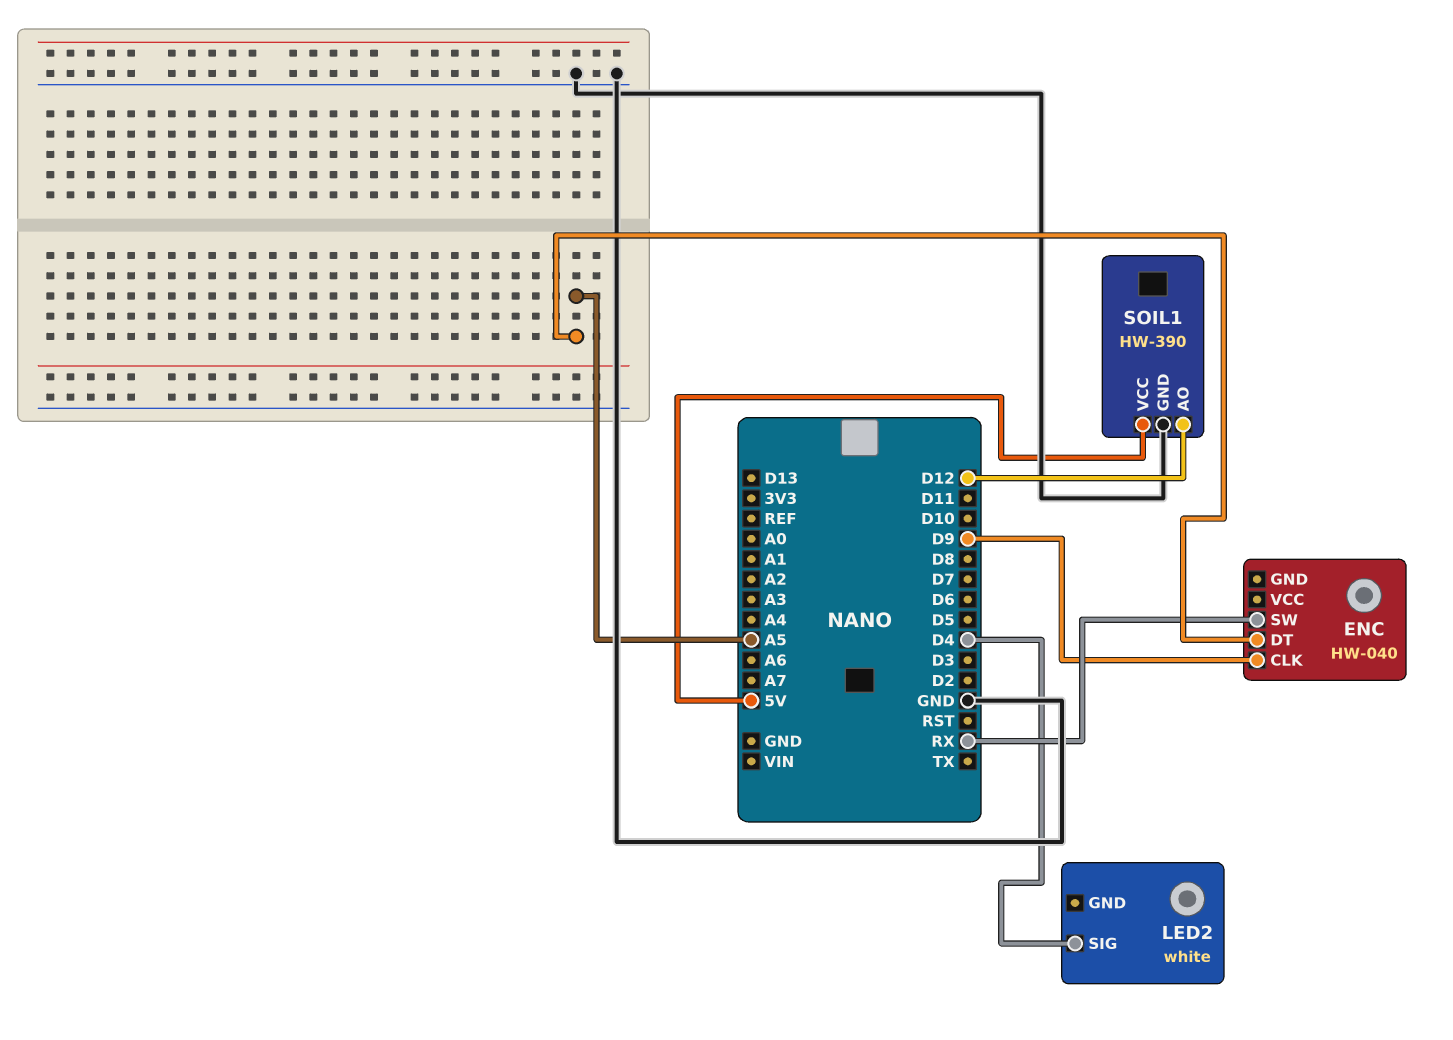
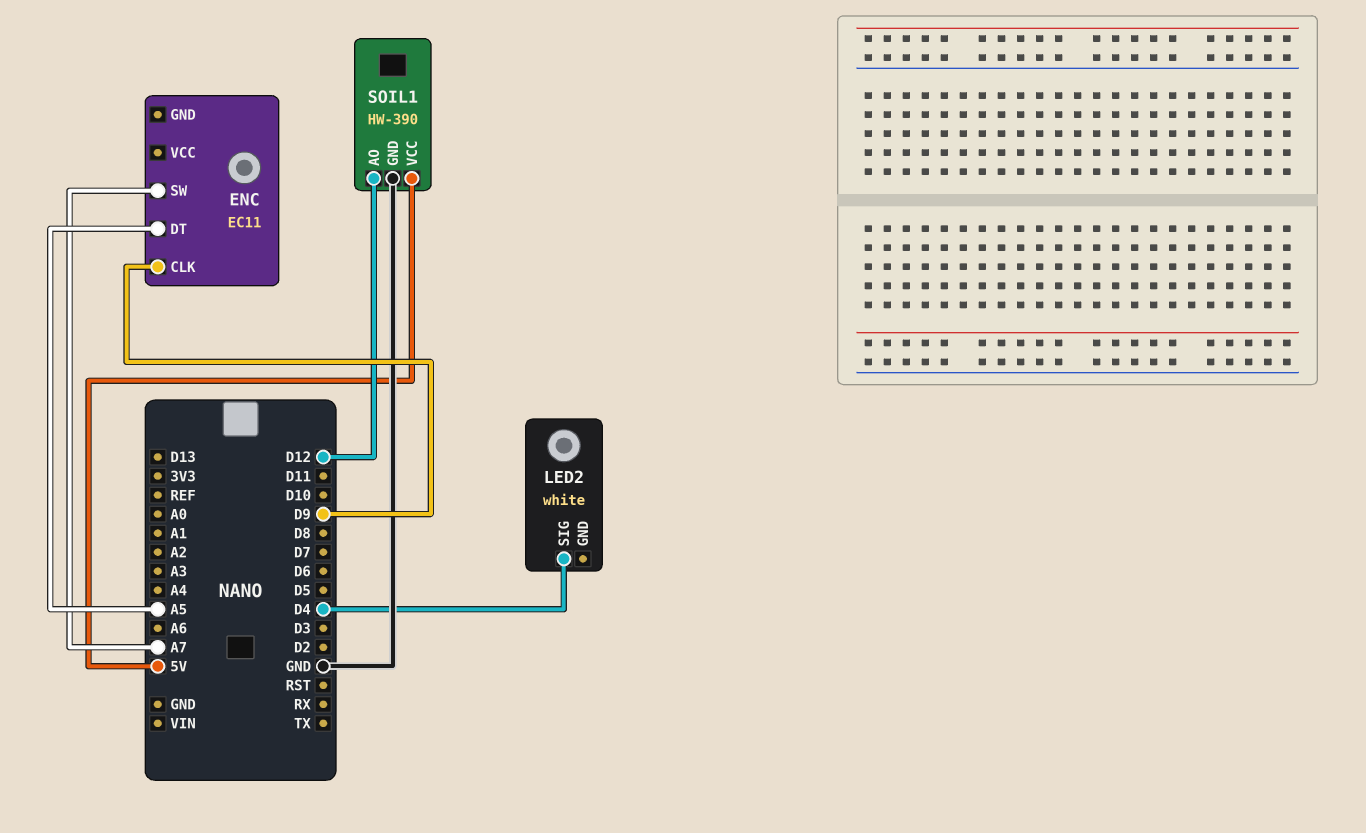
ENC: HW-040 -> EC11
ENC pin SW: RX -> A7

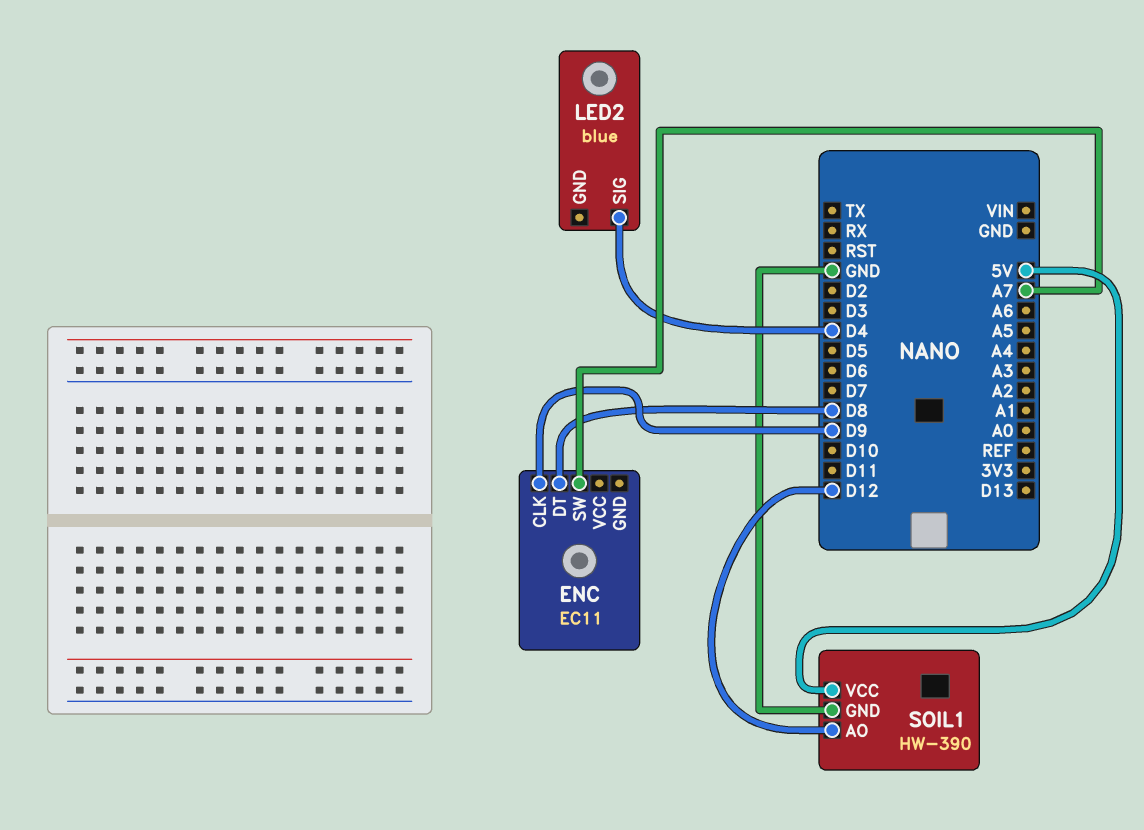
ENC pin DT: A5 -> D8
LED2: white -> blue

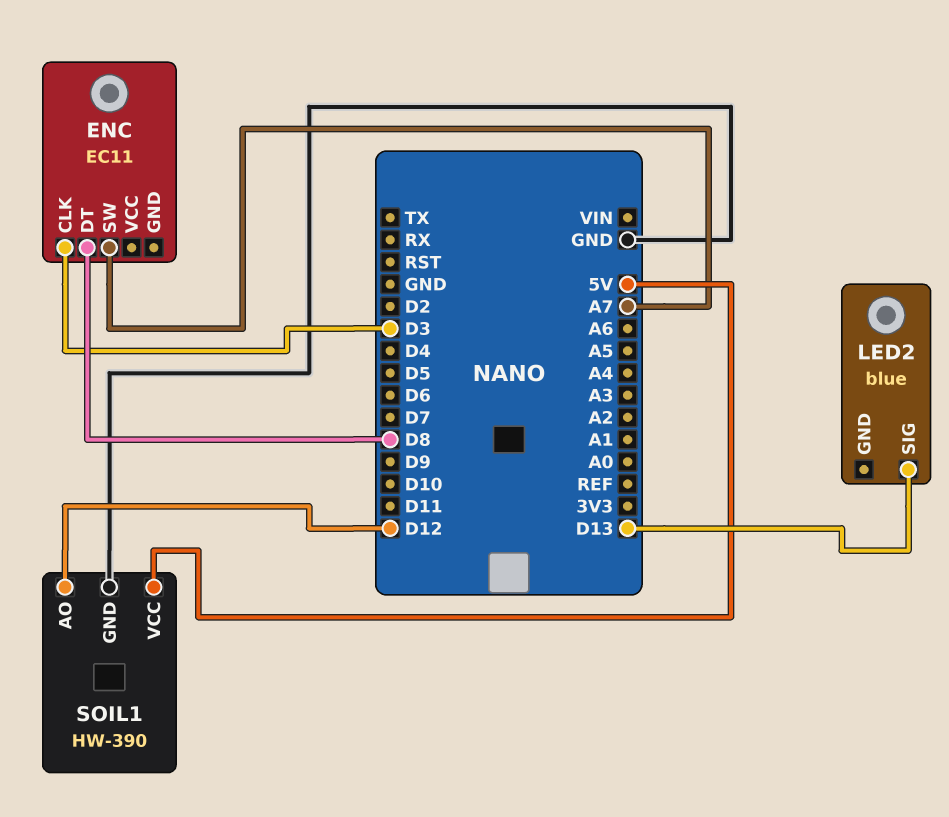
ENC pin CLK: D9 -> D3
LED2 pin SIG: D4 -> D13

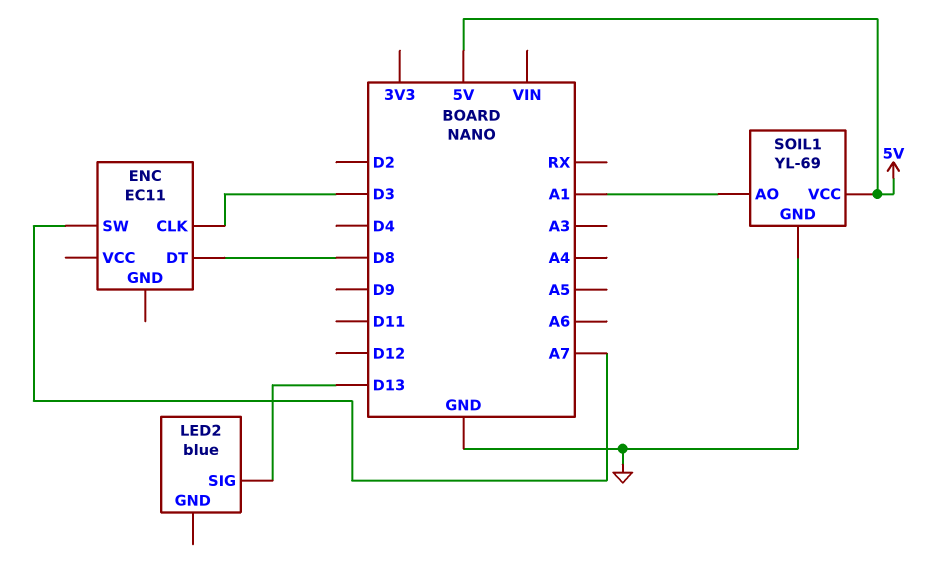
SOIL1: HW-390 -> YL-69
SOIL1 pin AO: D12 -> A1

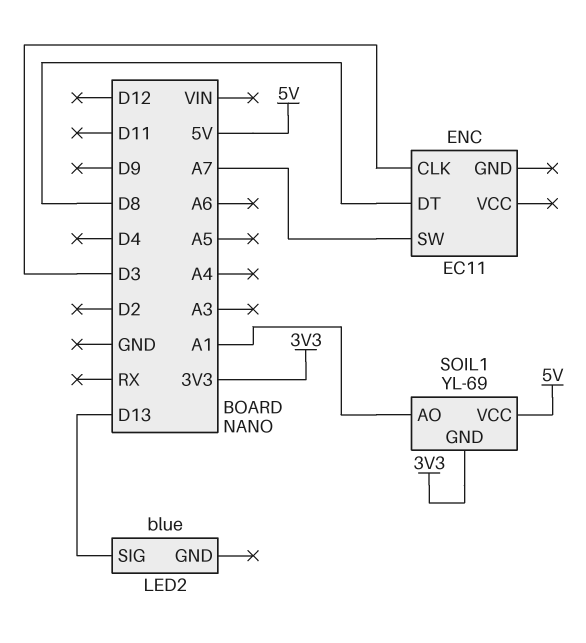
SOIL1 pin GND: GND -> 3V3

